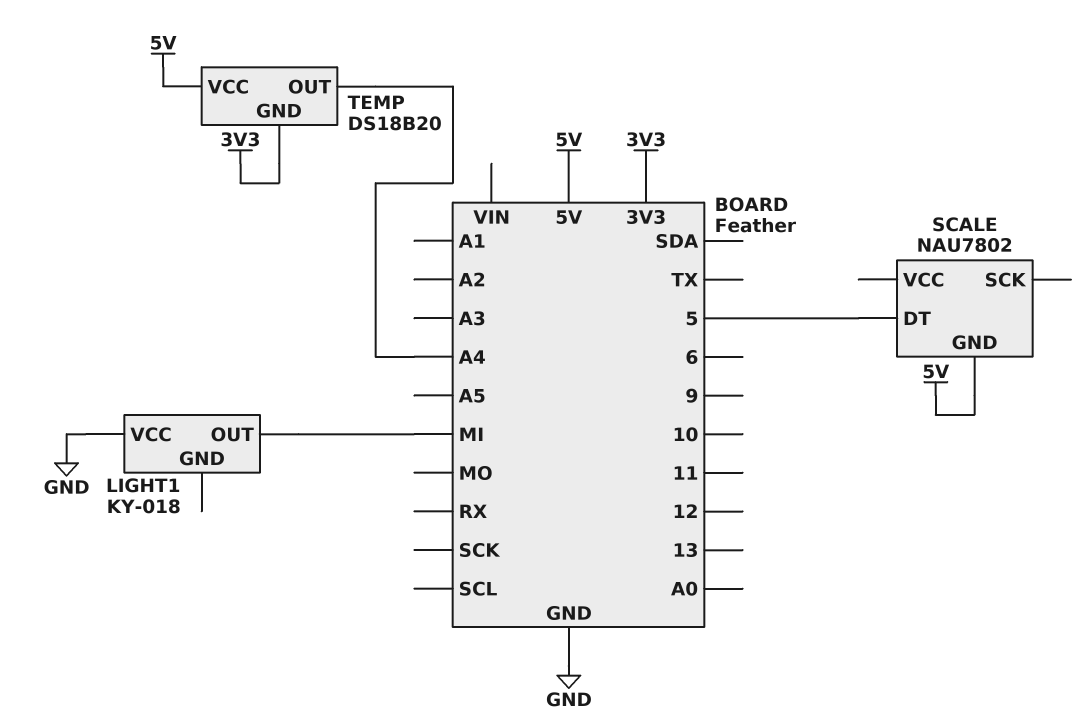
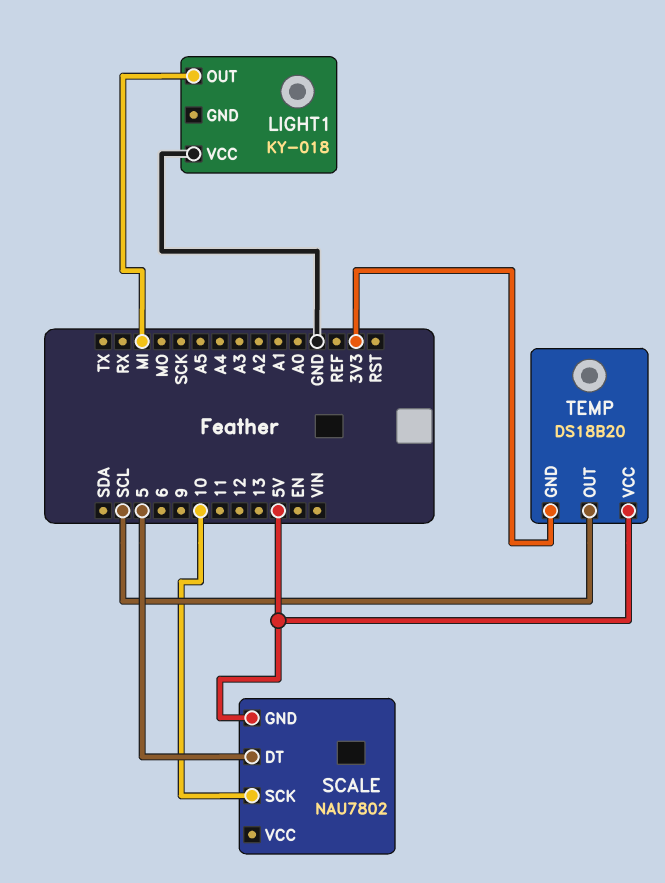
SCALE pin SCK: none -> 10
TEMP pin OUT: A4 -> SCL

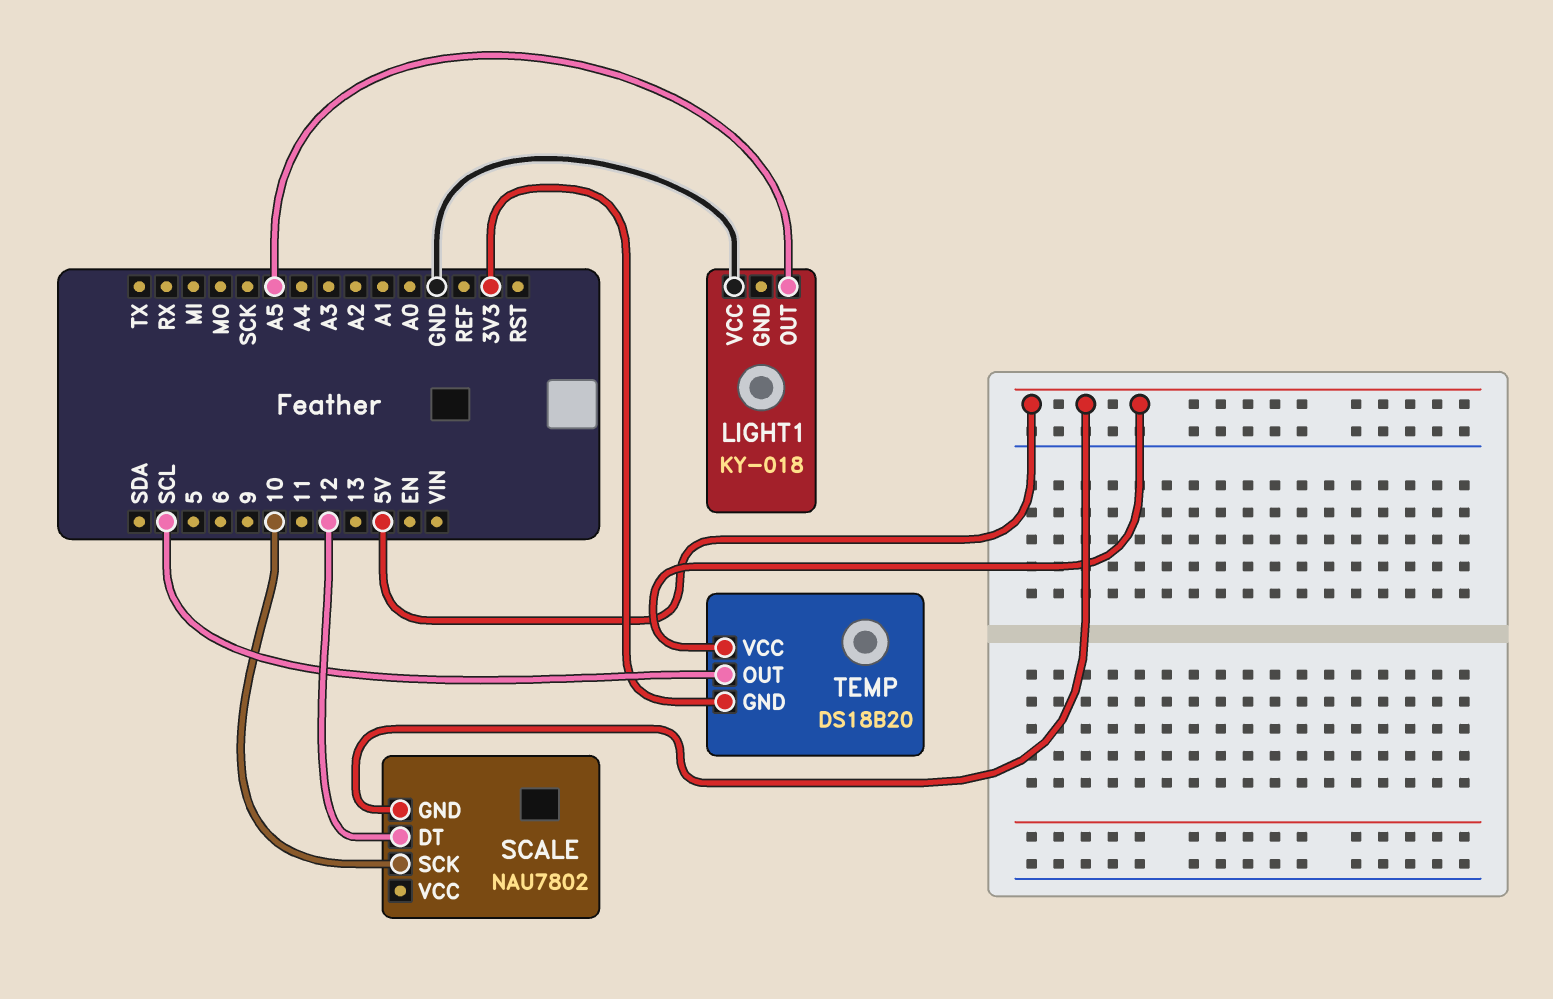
LIGHT1 pin OUT: MI -> A5
SCALE pin DT: 5 -> 12

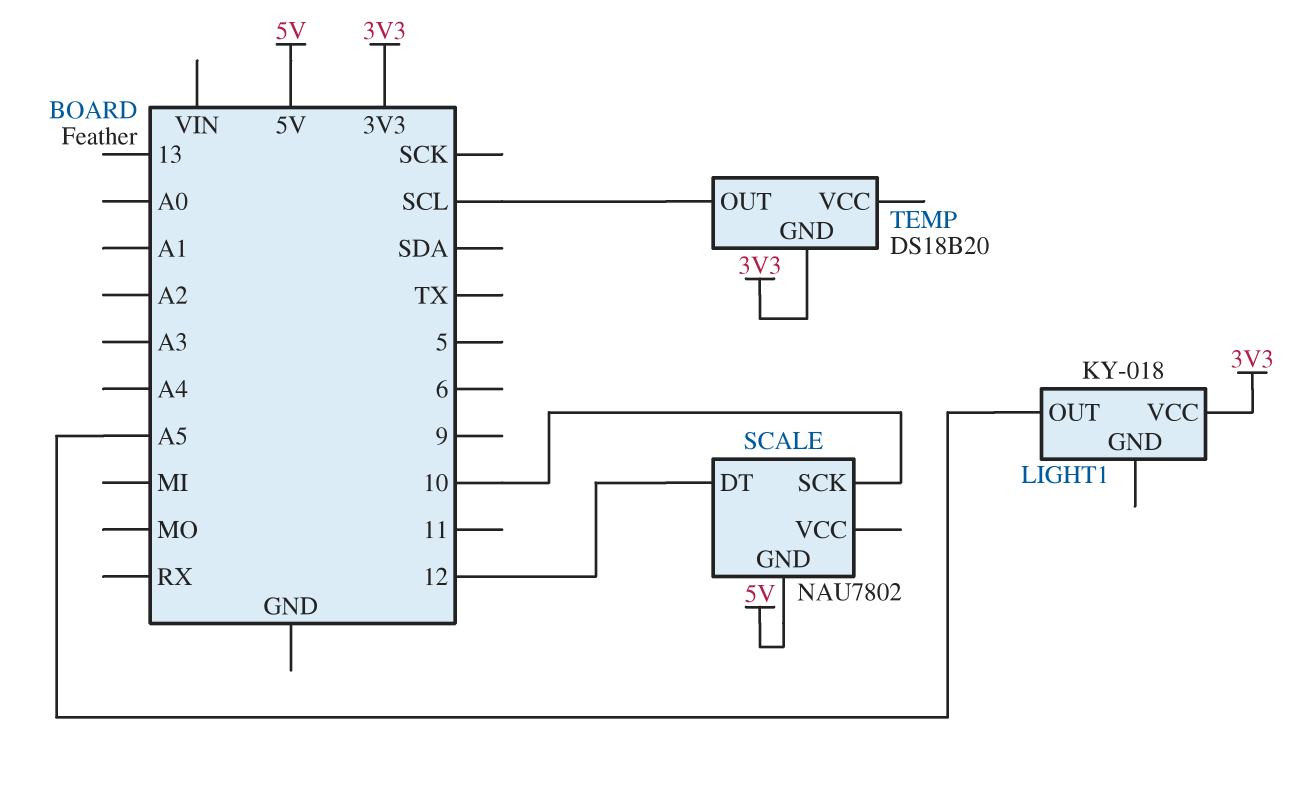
LIGHT1 pin VCC: GND -> 3V3
TEMP pin VCC: 5V -> none

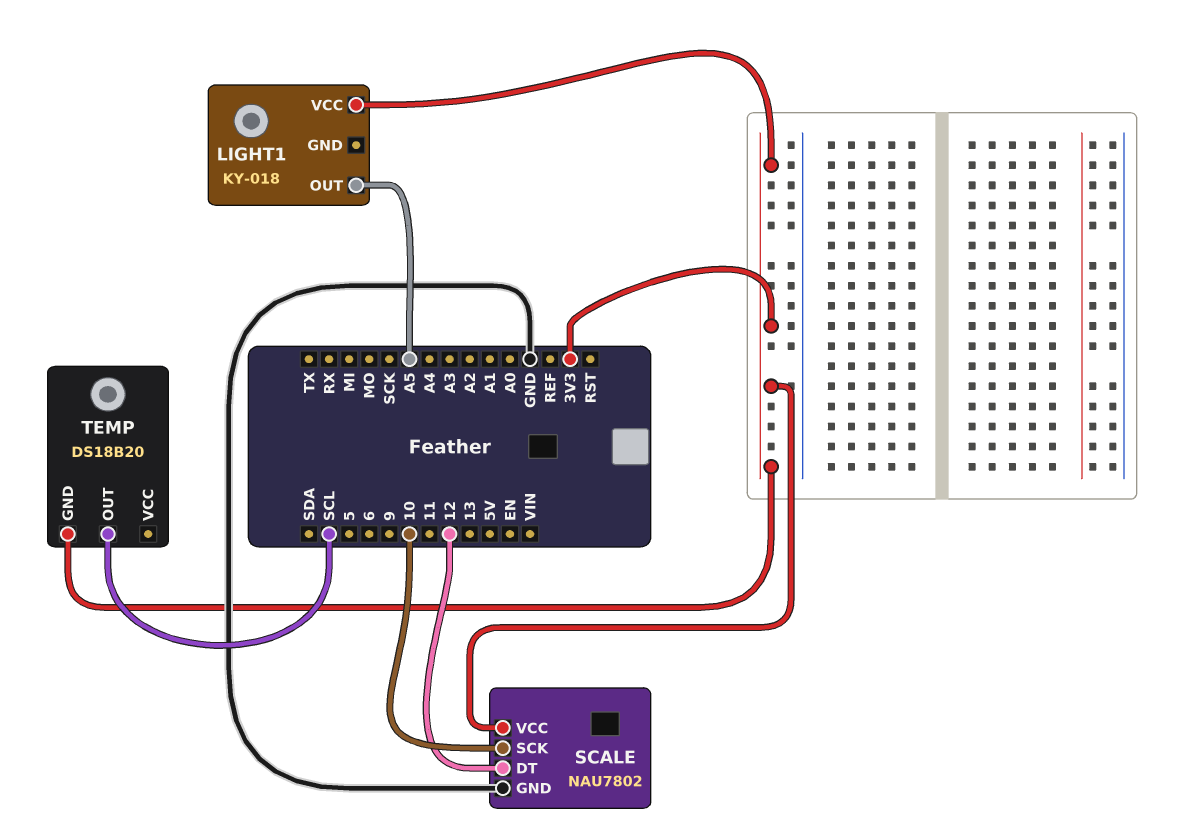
SCALE pin GND: 5V -> GND
SCALE pin VCC: none -> 3V3

